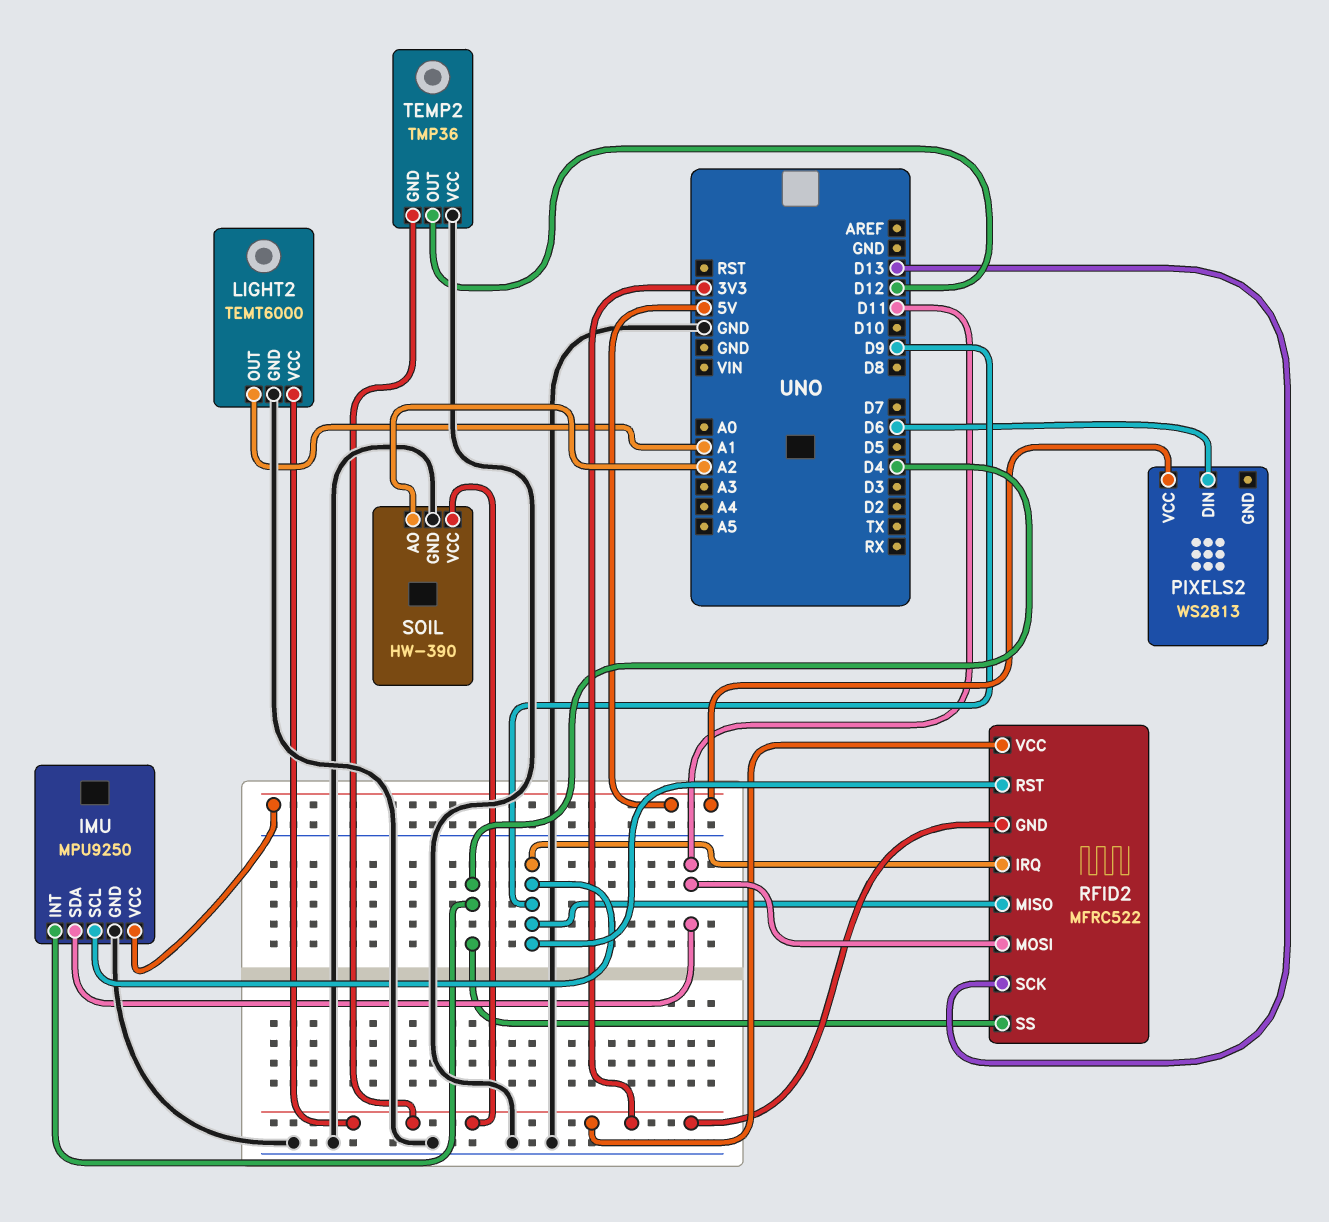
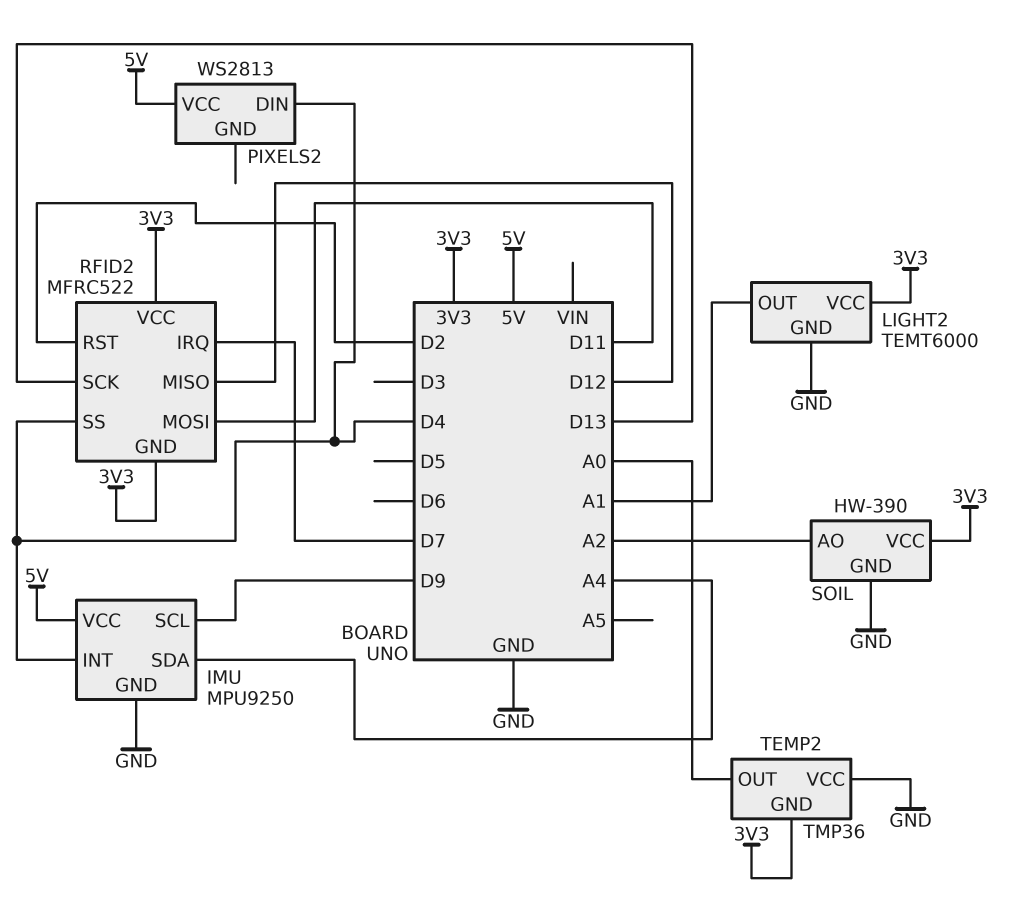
IMU pin SDA: D11 -> A4
PIXELS2 pin DIN: D6 -> D4
RFID2 pin IRQ: D9 -> D7
RFID2 pin MISO: D9 -> D12
RFID2 pin RST: D9 -> D2
TEMP2 pin OUT: D12 -> A0

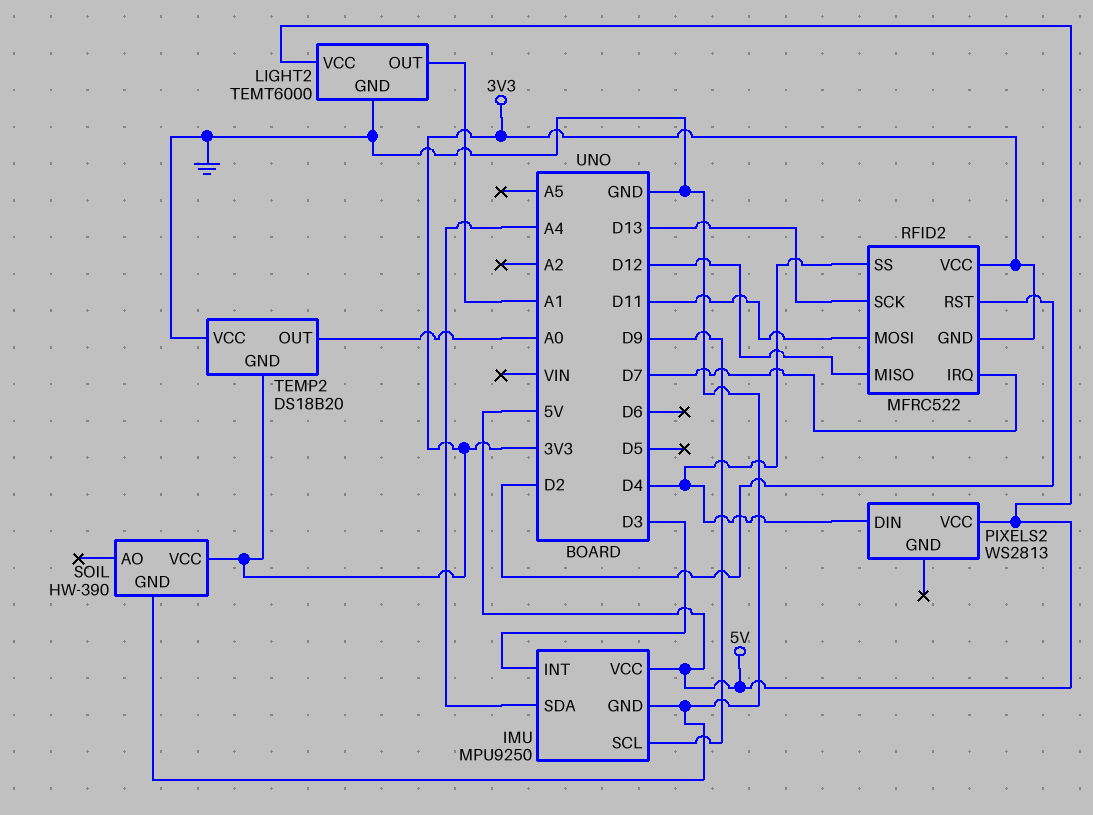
IMU pin INT: D4 -> D3
LIGHT2 pin VCC: 3V3 -> 5V
SOIL pin AO: A2 -> none
TEMP2: TMP36 -> DS18B20

